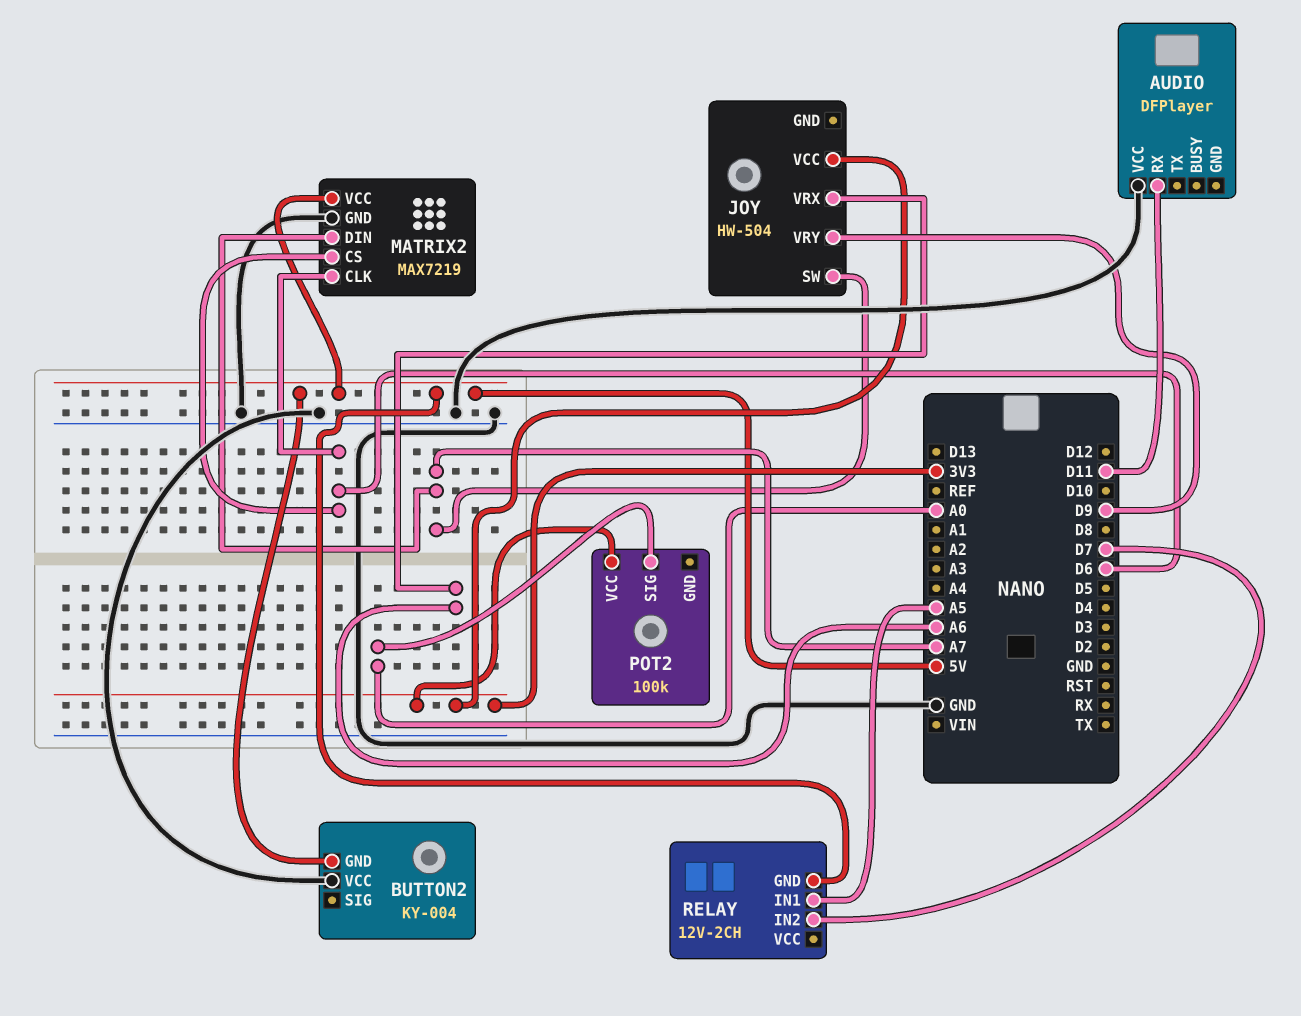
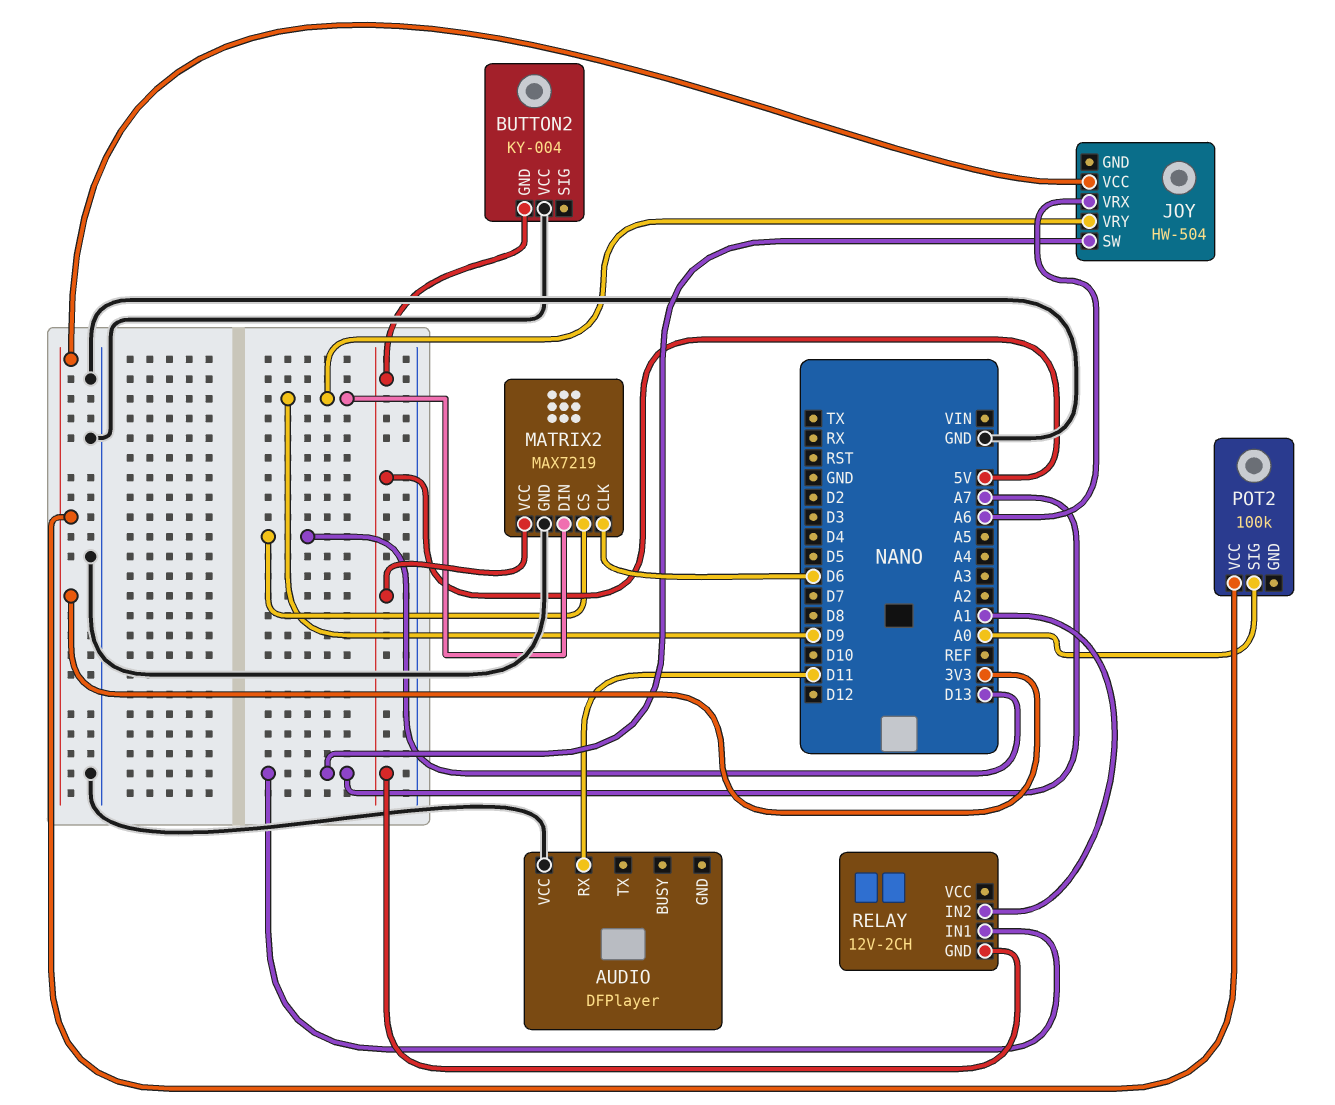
MATRIX2 pin CS: D6 -> D13
MATRIX2 pin DIN: A7 -> D9
RELAY pin IN1: A5 -> A7
RELAY pin IN2: D7 -> A1

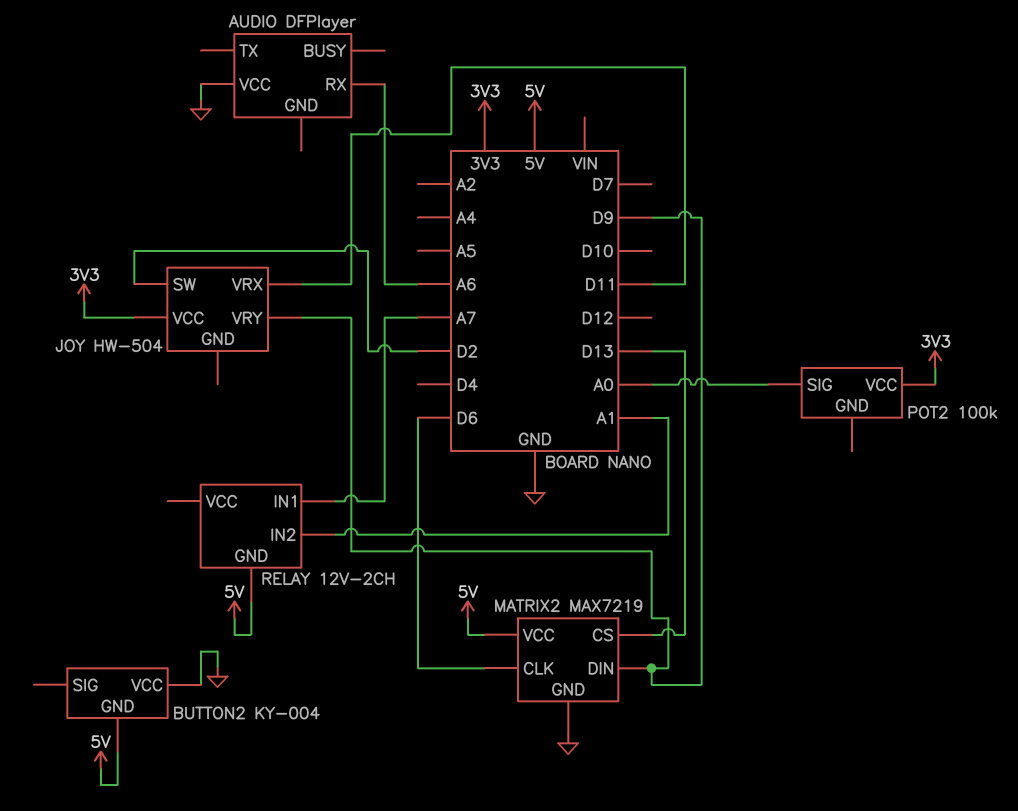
AUDIO pin RX: D11 -> A6
JOY pin SW: A7 -> D2
JOY pin VRX: A6 -> D11

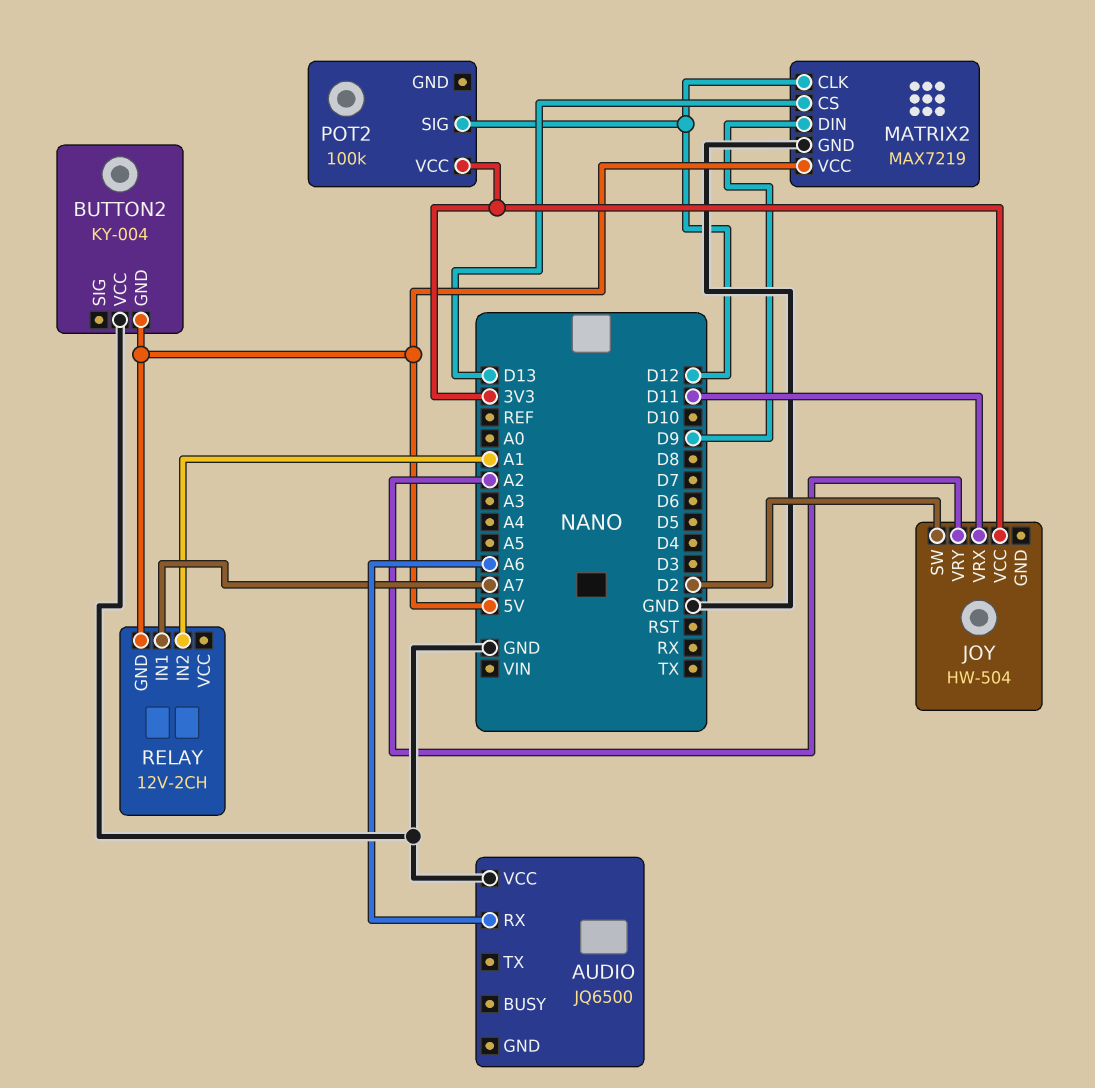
AUDIO: DFPlayer -> JQ6500
JOY pin VRY: D9 -> A2
MATRIX2 pin CLK: D6 -> D12
POT2 pin SIG: A0 -> D12

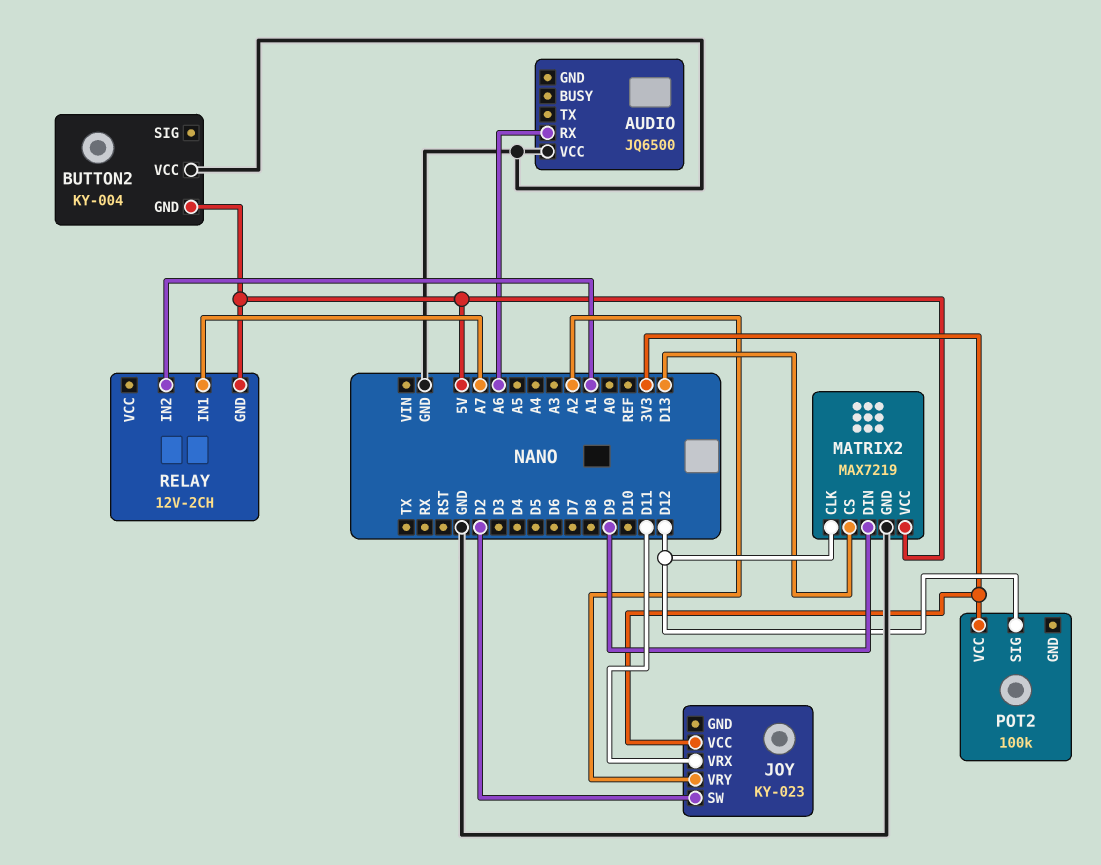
JOY: HW-504 -> KY-023

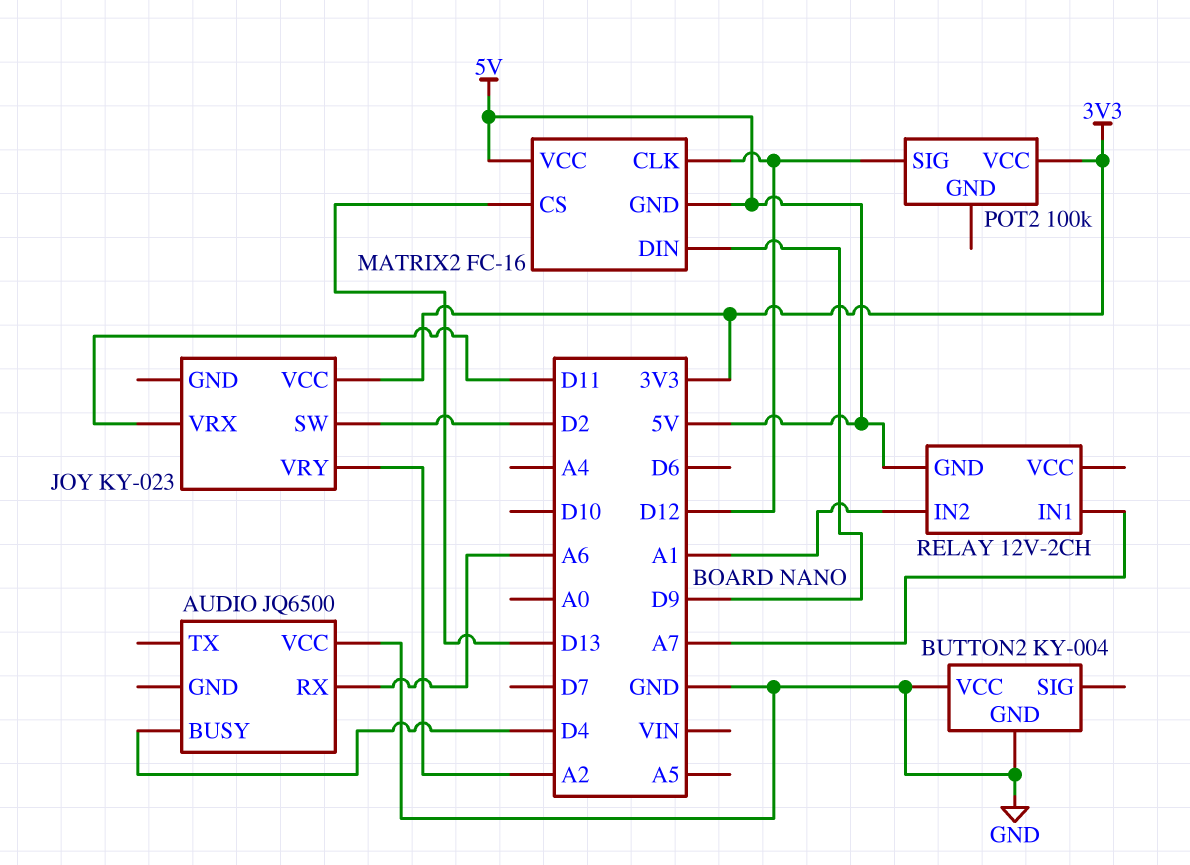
AUDIO pin BUSY: none -> D4
BUTTON2 pin GND: 5V -> GND
MATRIX2: MAX7219 -> FC-16
MATRIX2 pin GND: GND -> 5V

